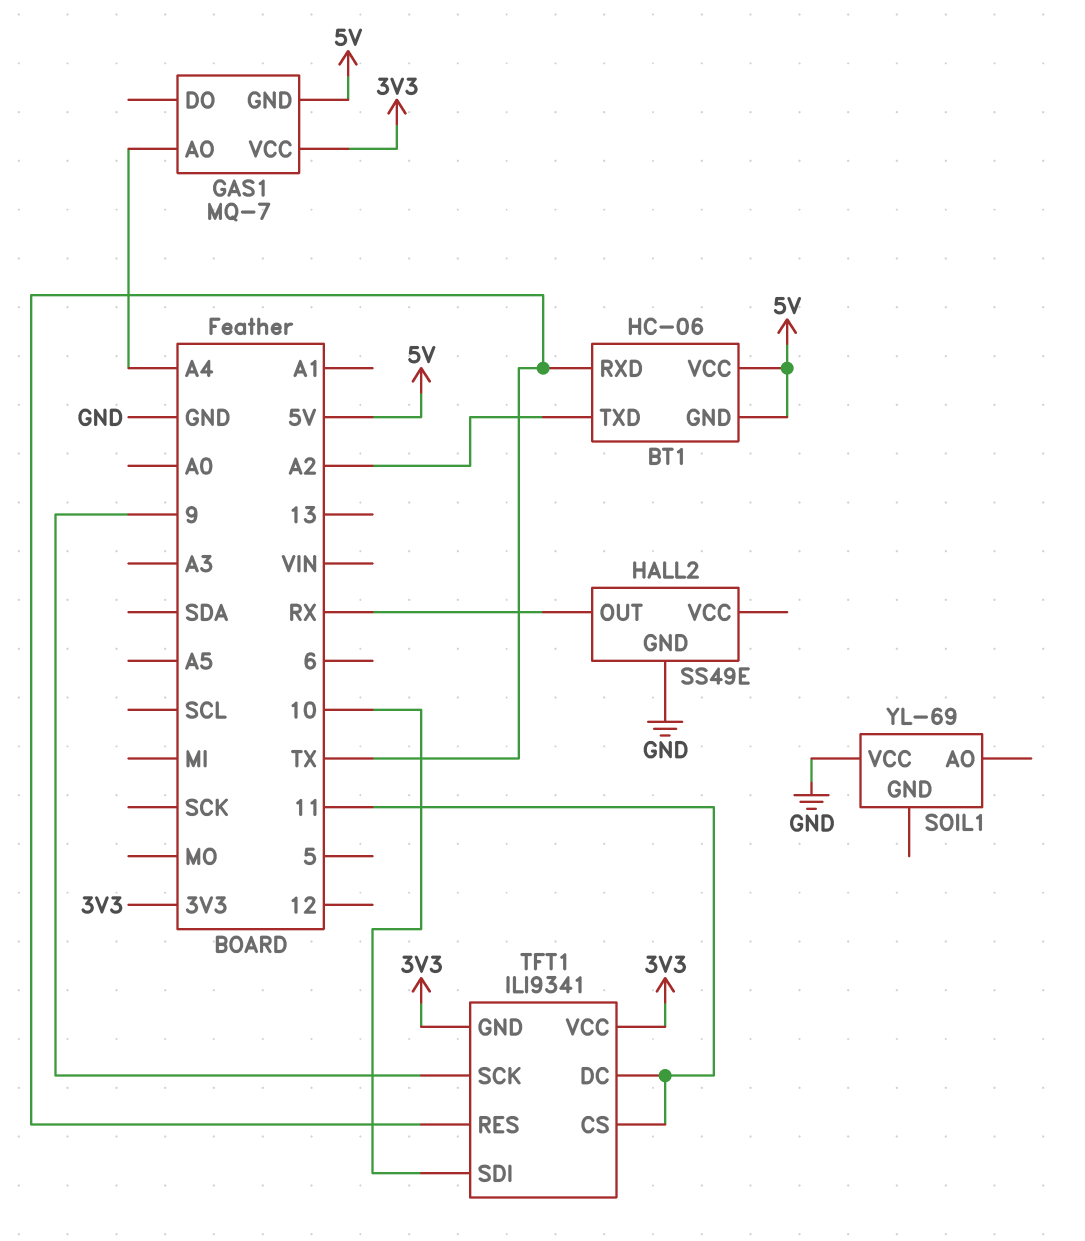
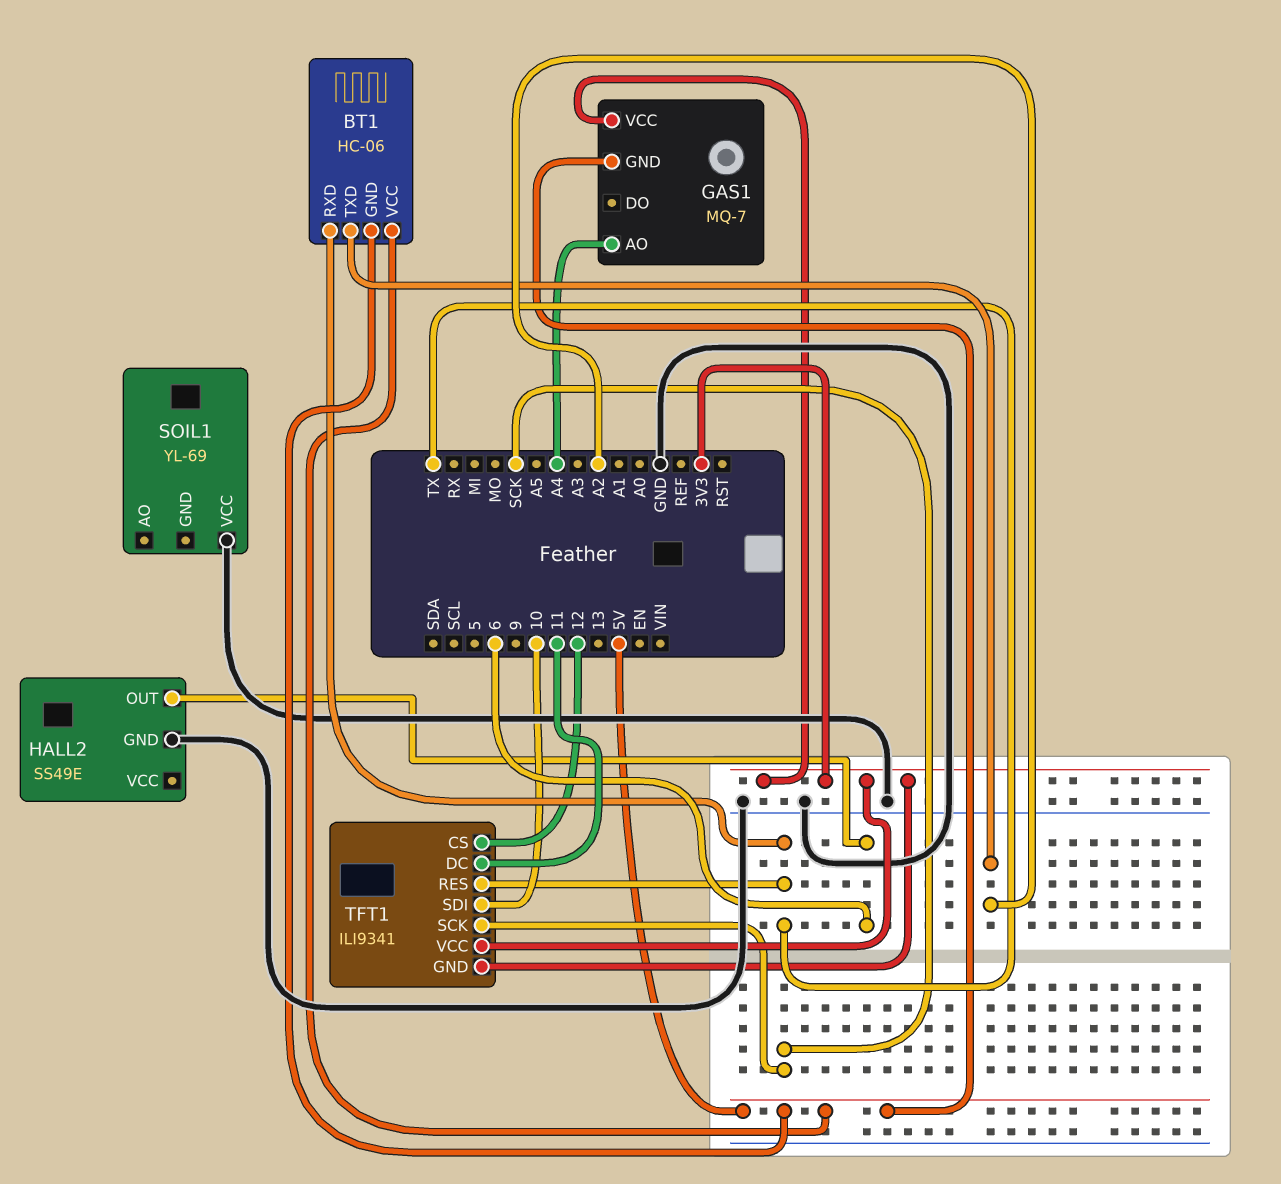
HALL2 pin OUT: RX -> 6
TFT1 pin CS: 11 -> 12
TFT1 pin SCK: 9 -> SCK

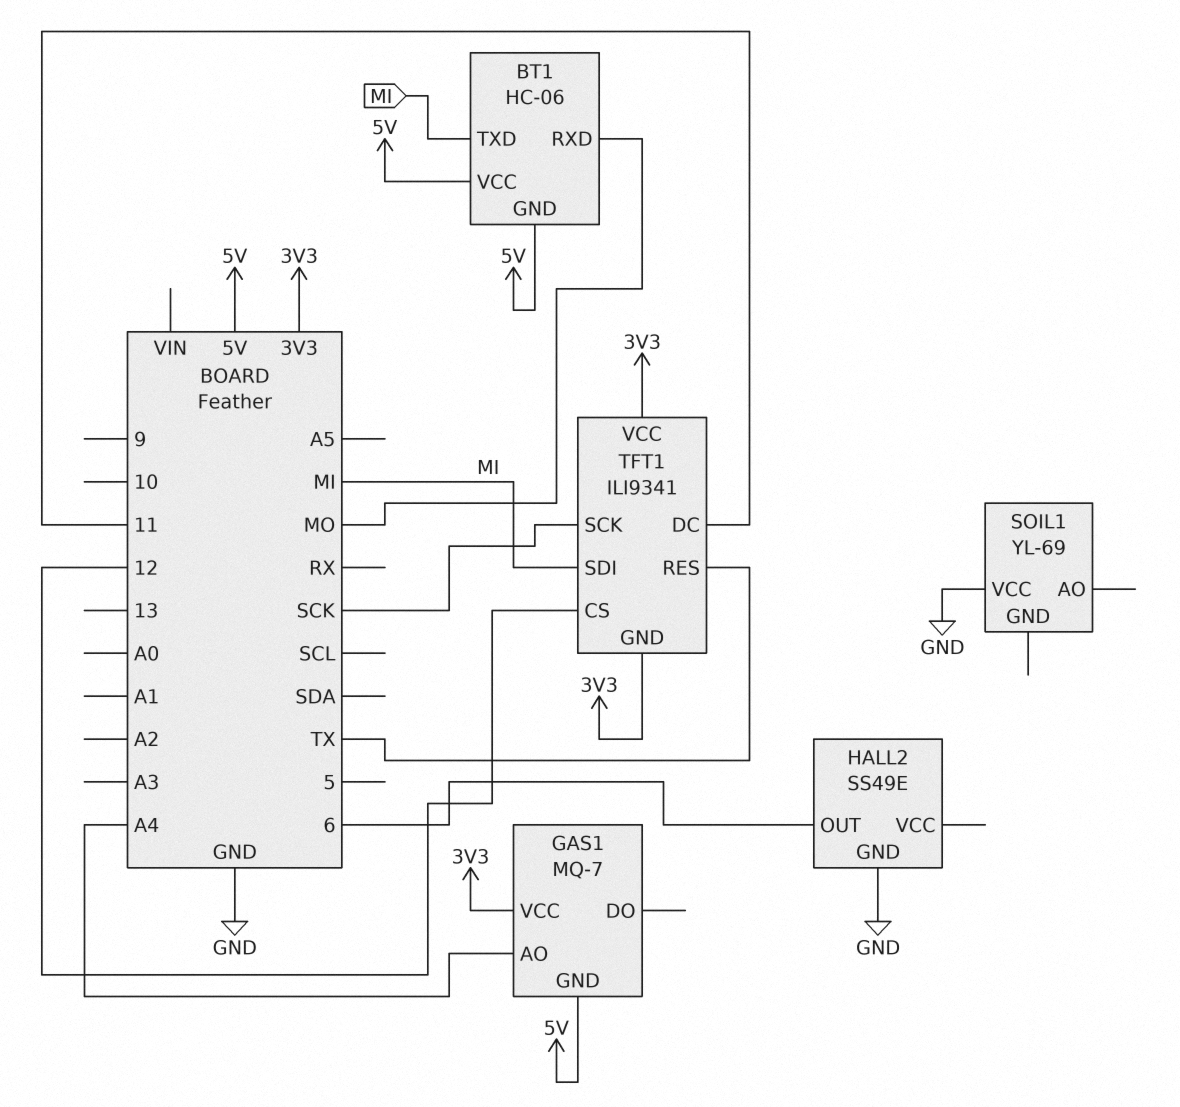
BT1 pin RXD: TX -> MO
BT1 pin TXD: A2 -> MI
TFT1 pin SDI: 10 -> MI

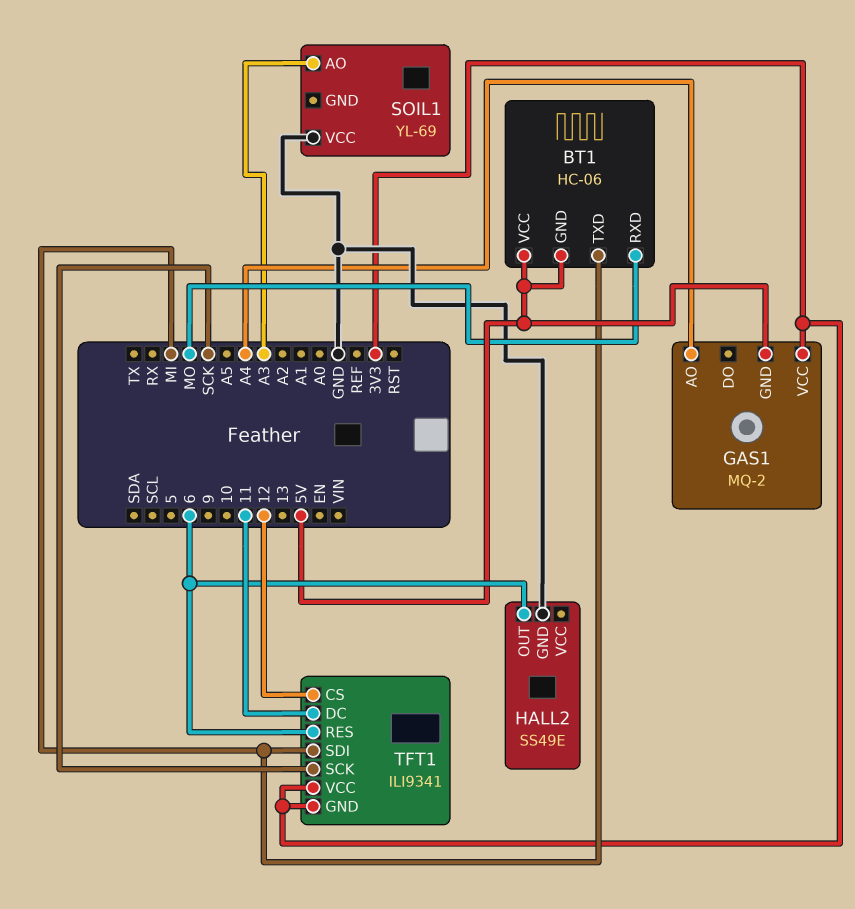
GAS1: MQ-7 -> MQ-2
SOIL1 pin AO: none -> A3
TFT1 pin RES: TX -> 6

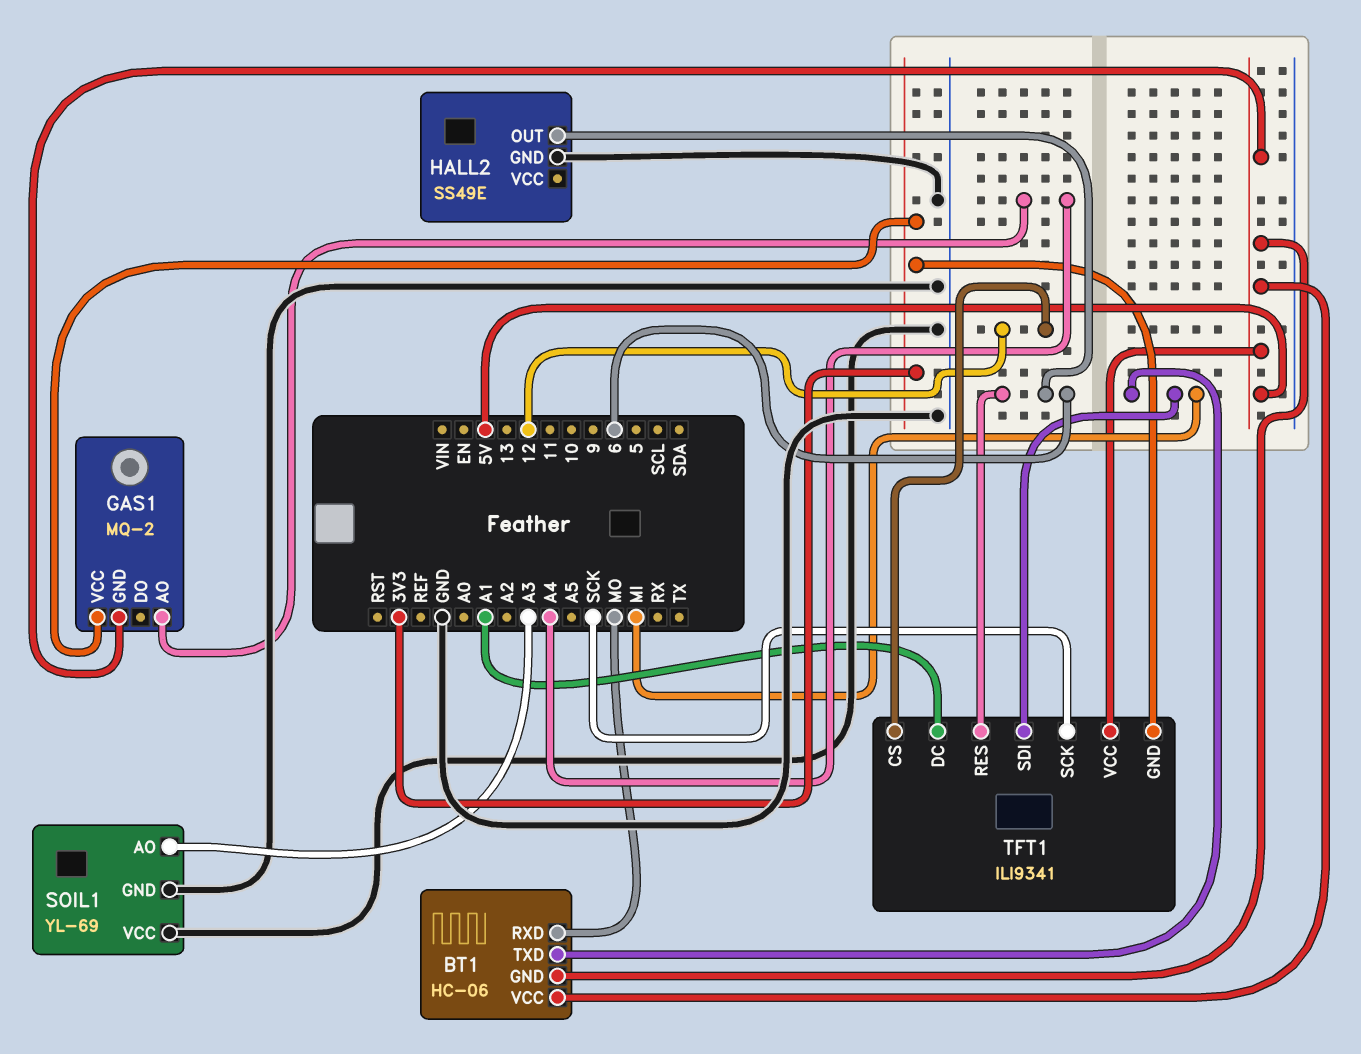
SOIL1 pin GND: none -> GND
TFT1 pin DC: 11 -> A1
TFT1 pin VCC: 3V3 -> 5V

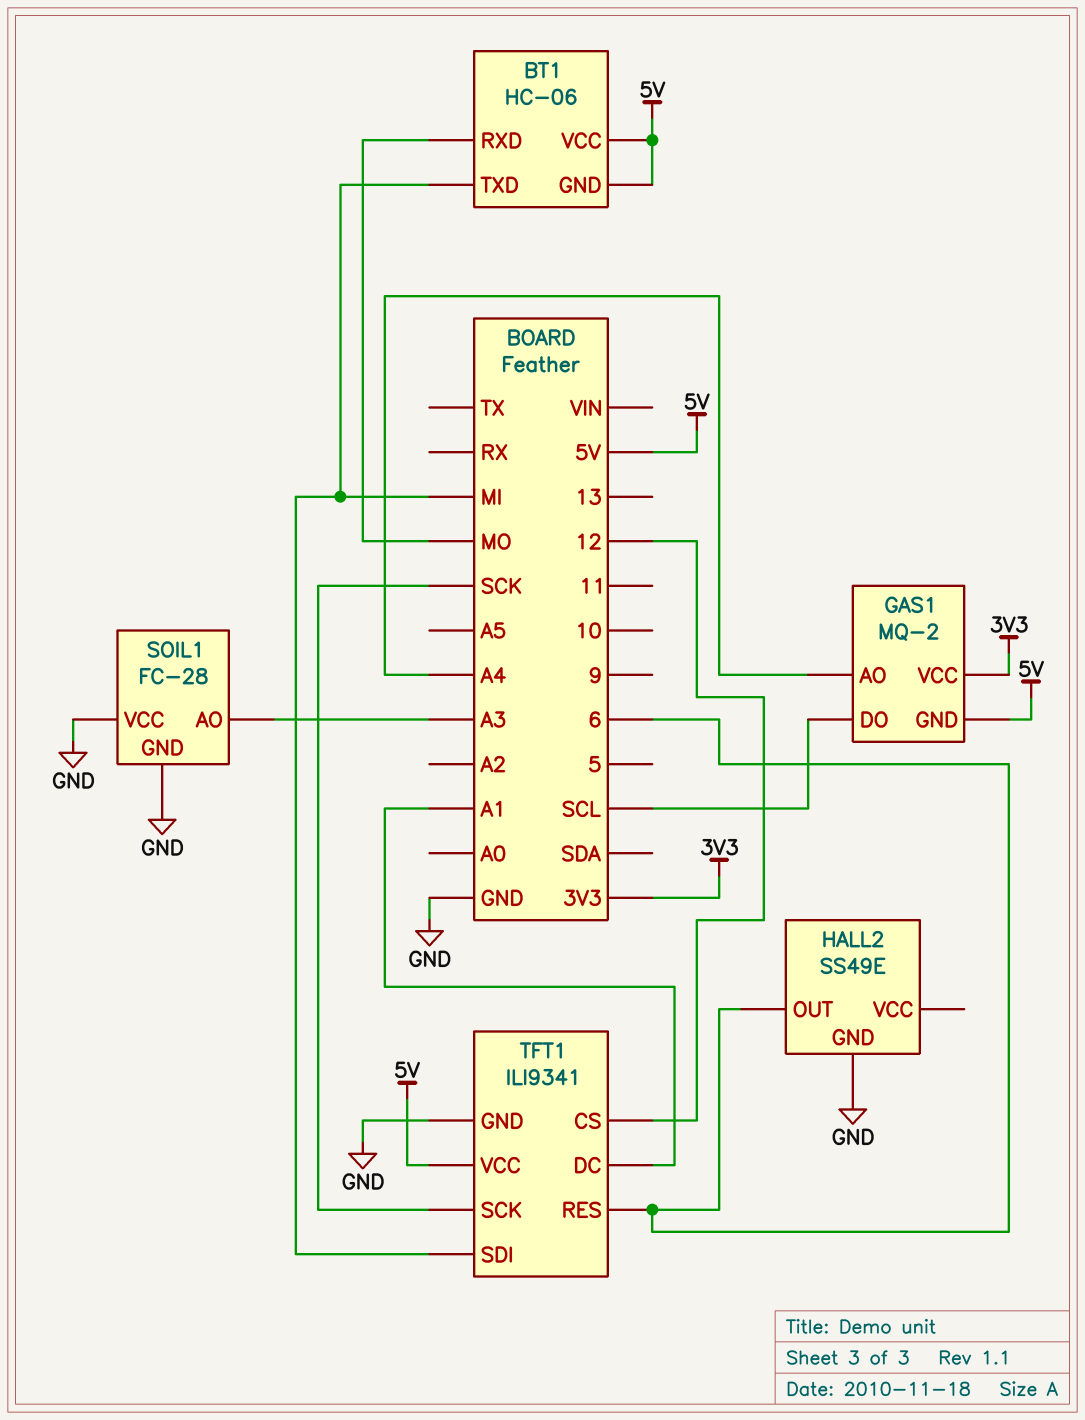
GAS1 pin DO: none -> SCL
SOIL1: YL-69 -> FC-28
TFT1 pin GND: 3V3 -> GND

